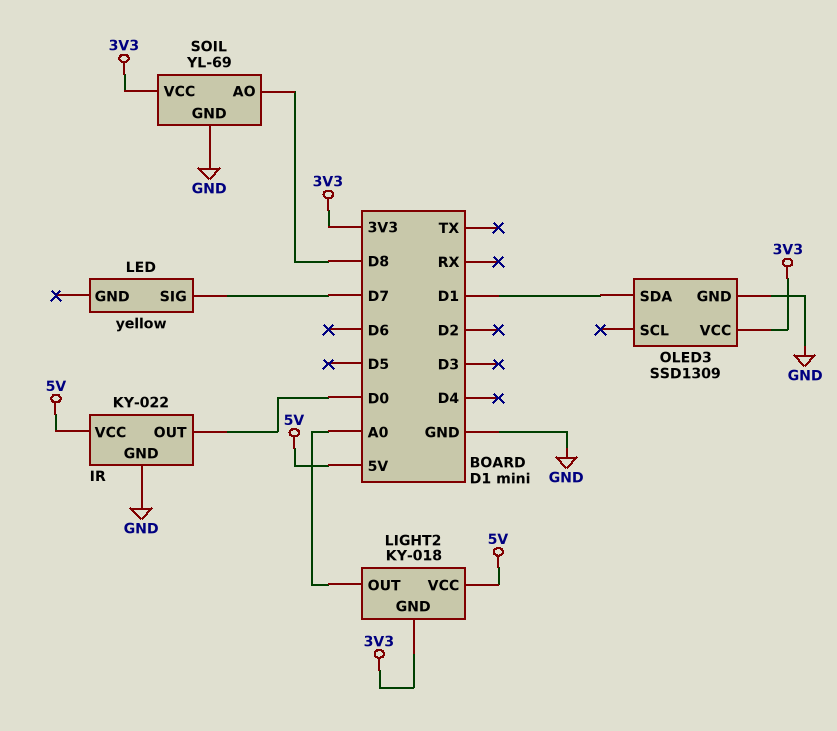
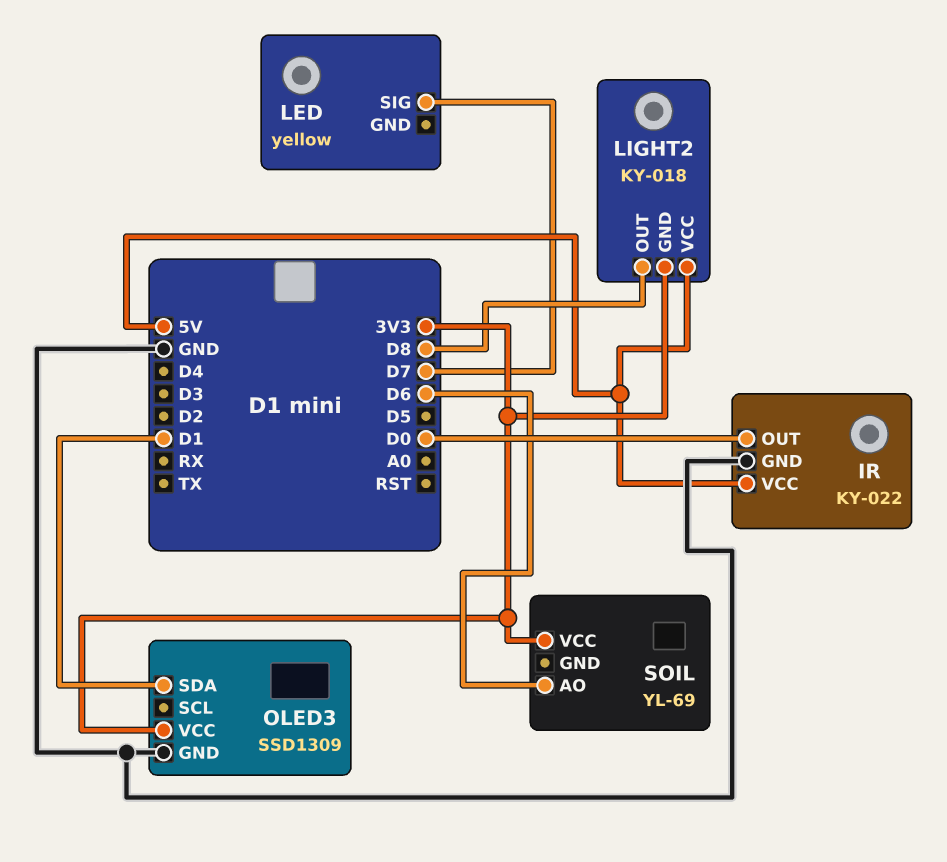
LIGHT2 pin OUT: A0 -> D8
SOIL pin AO: D8 -> D6
SOIL pin GND: GND -> none

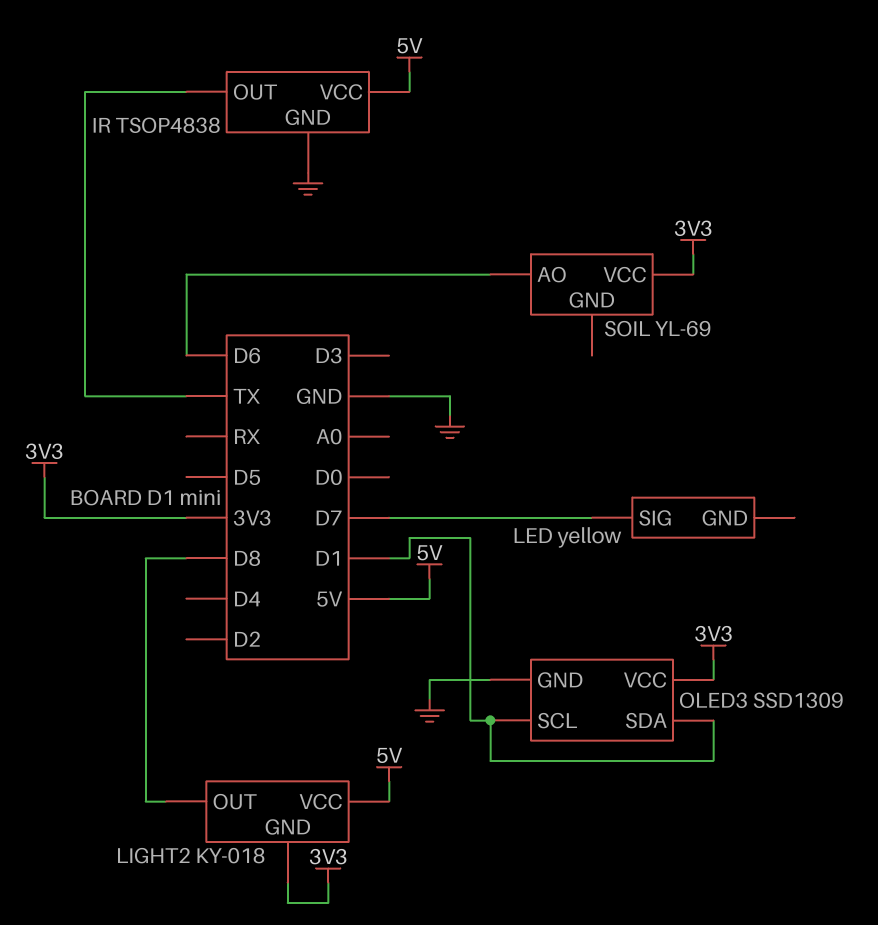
IR: KY-022 -> TSOP4838
IR pin OUT: D0 -> TX
OLED3 pin SCL: none -> D1

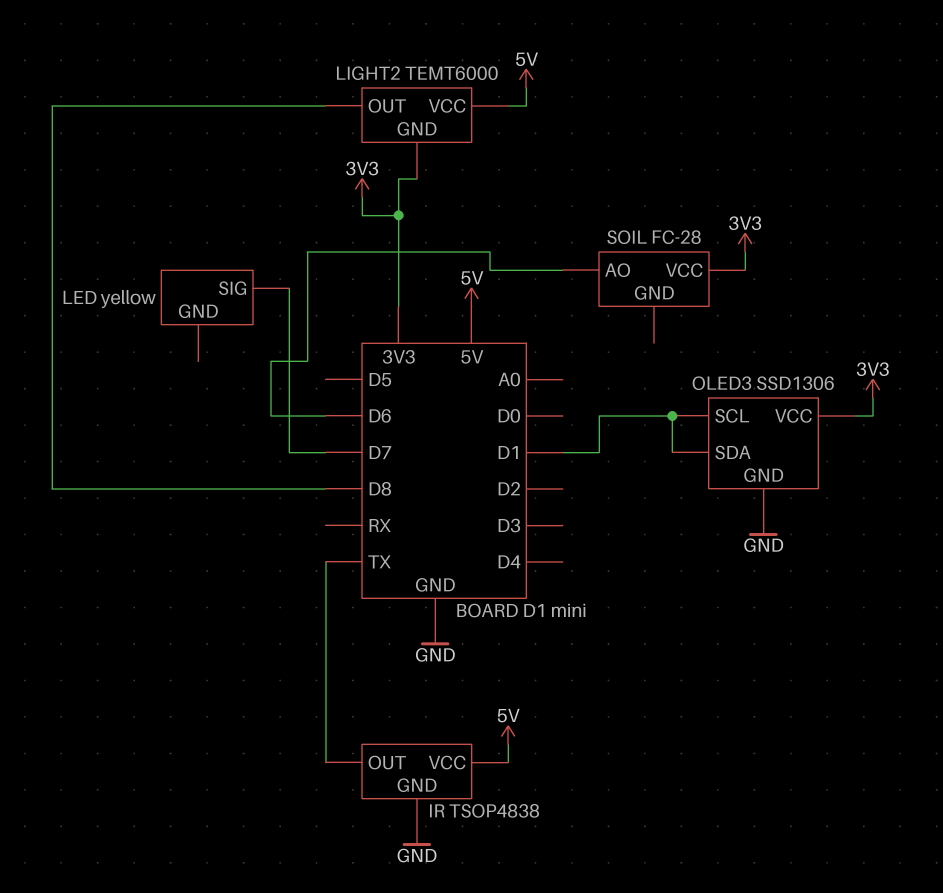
LIGHT2: KY-018 -> TEMT6000
OLED3: SSD1309 -> SSD1306
SOIL: YL-69 -> FC-28

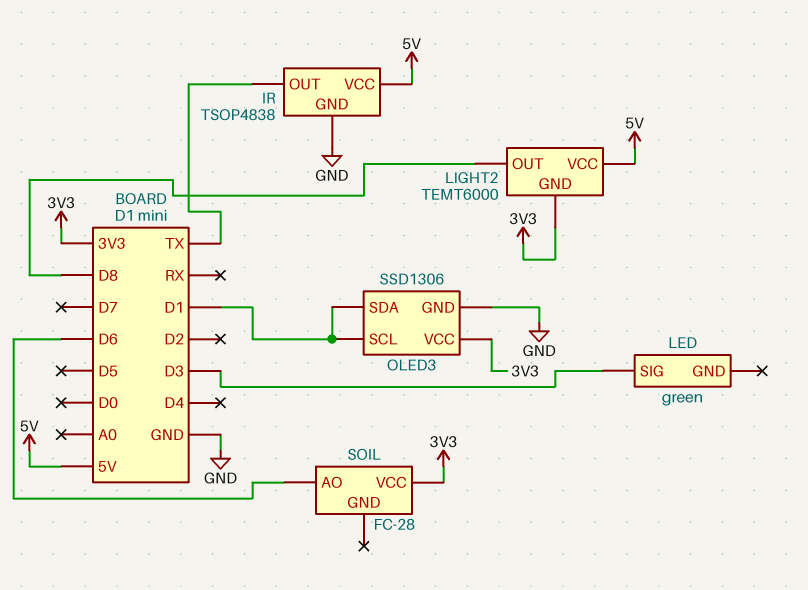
LED: yellow -> green
LED pin SIG: D7 -> D3

